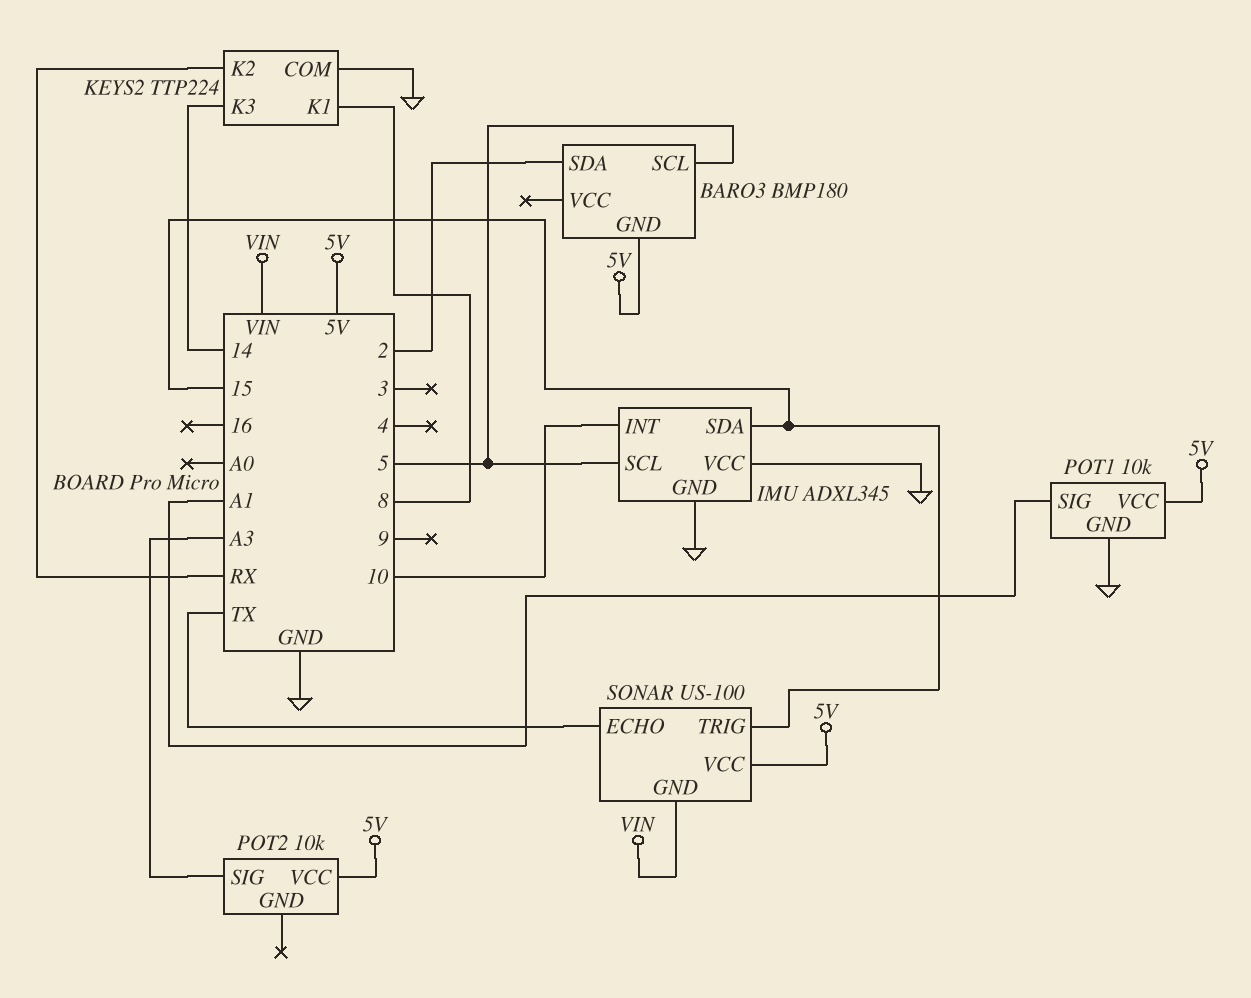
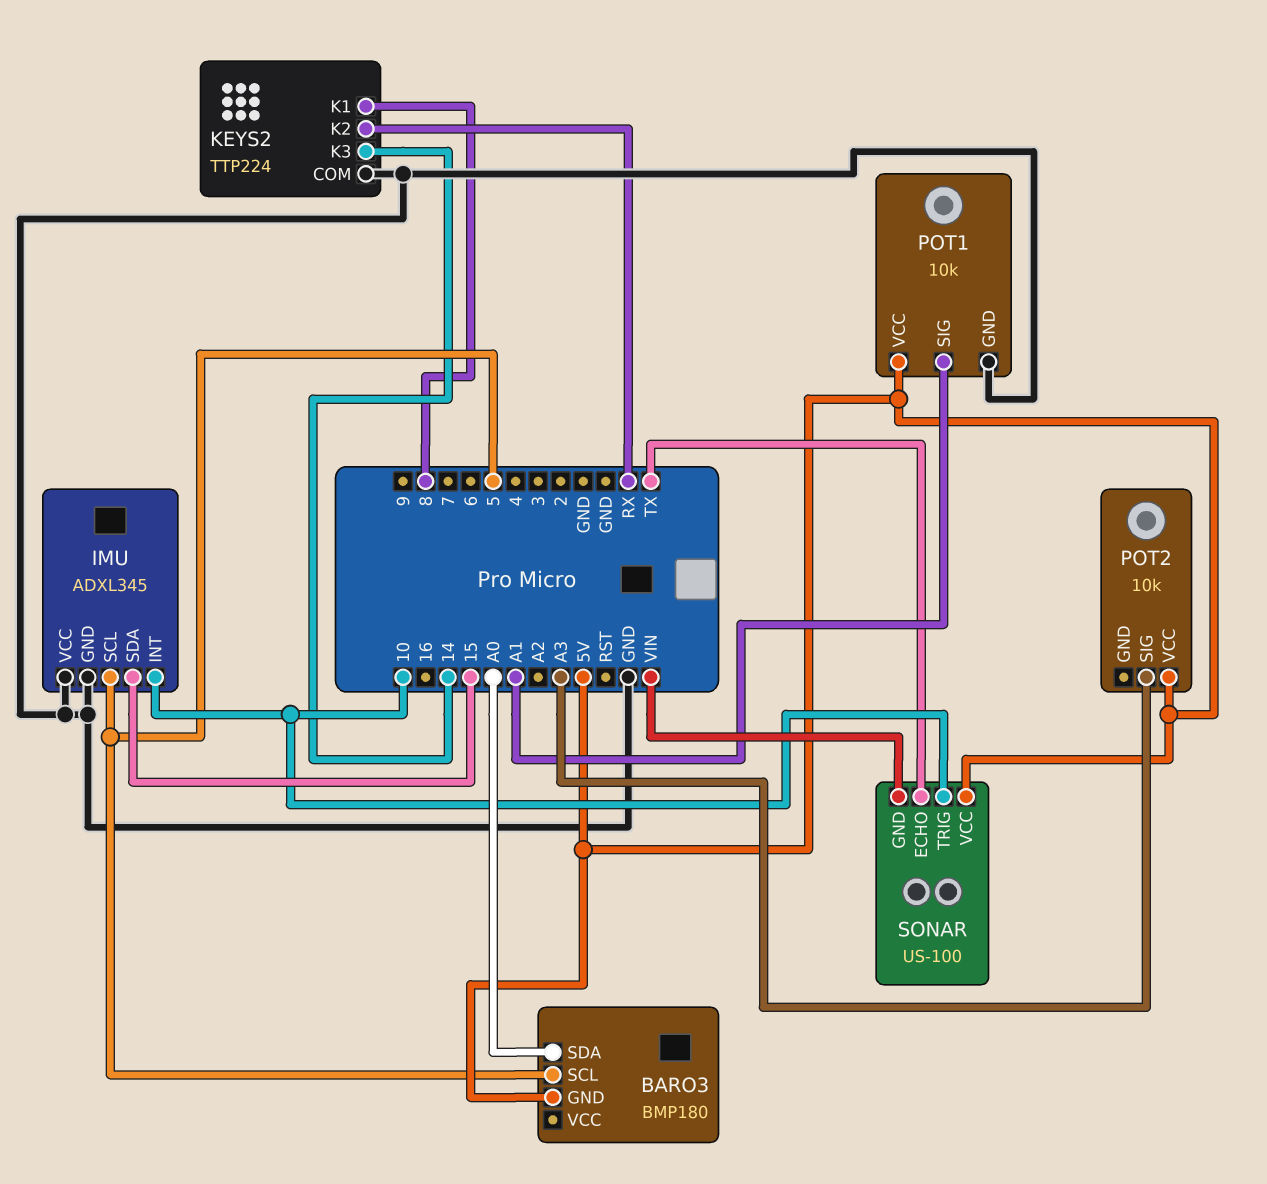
BARO3 pin SDA: 2 -> A0
SONAR pin TRIG: 15 -> 10

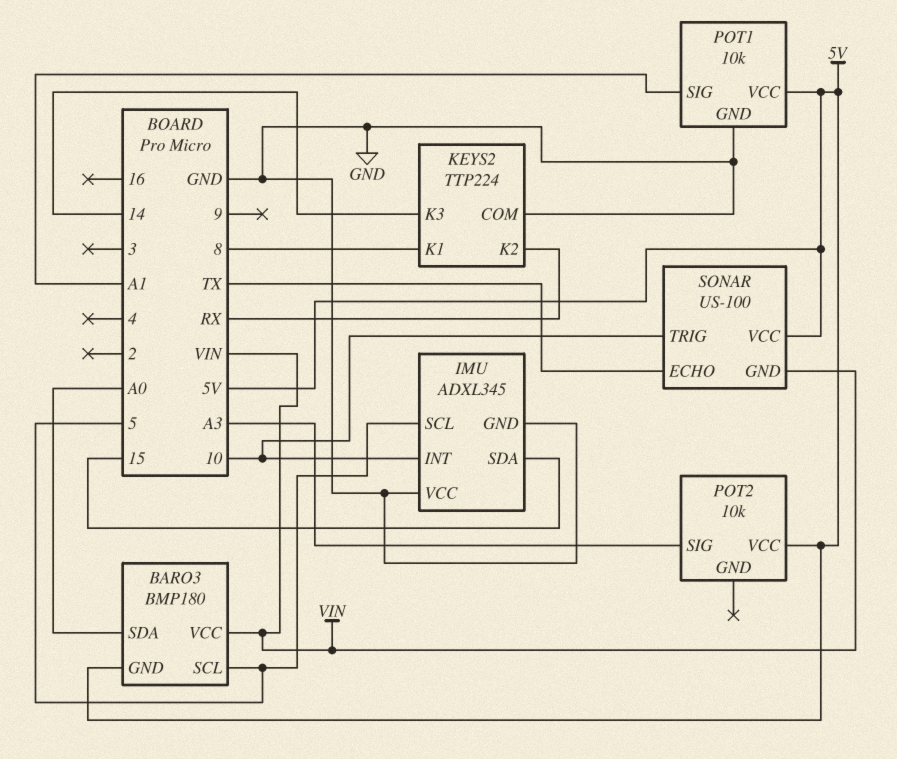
BARO3 pin VCC: none -> VIN

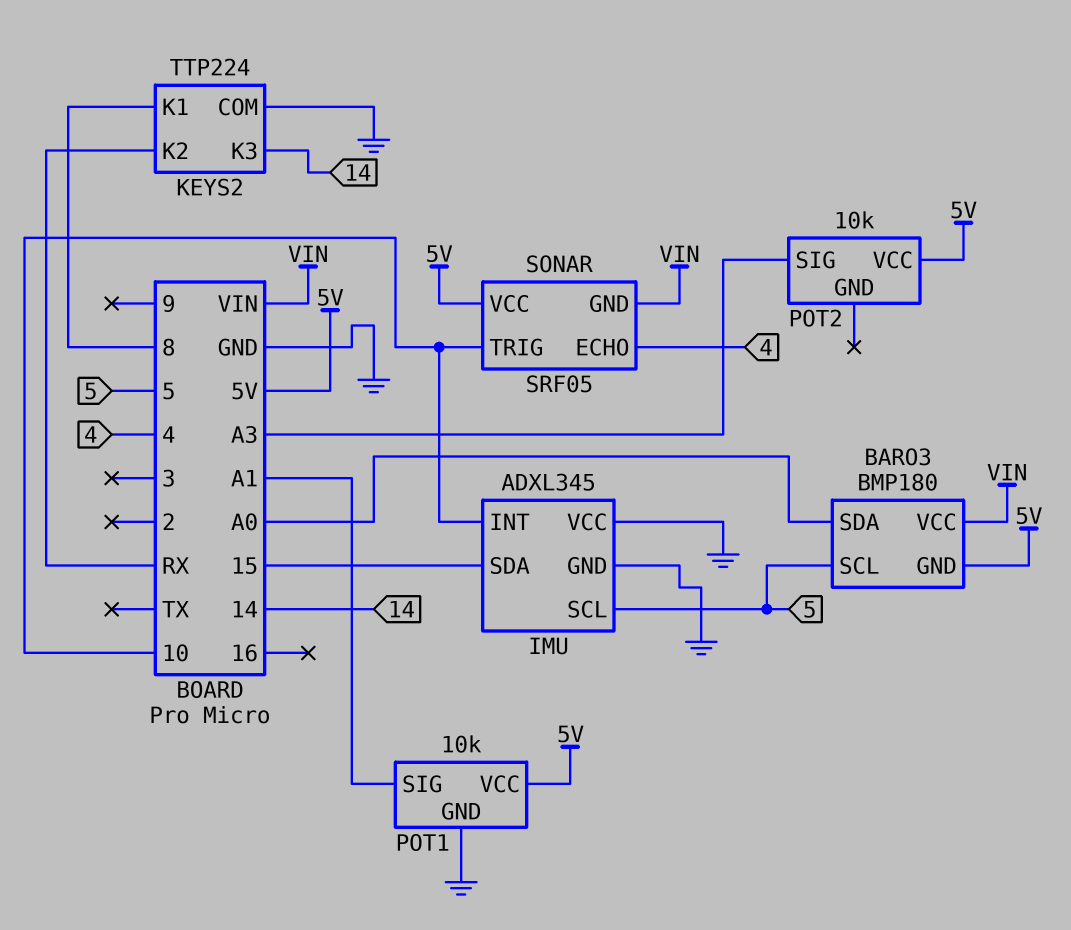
SONAR: US-100 -> SRF05
SONAR pin ECHO: TX -> 4

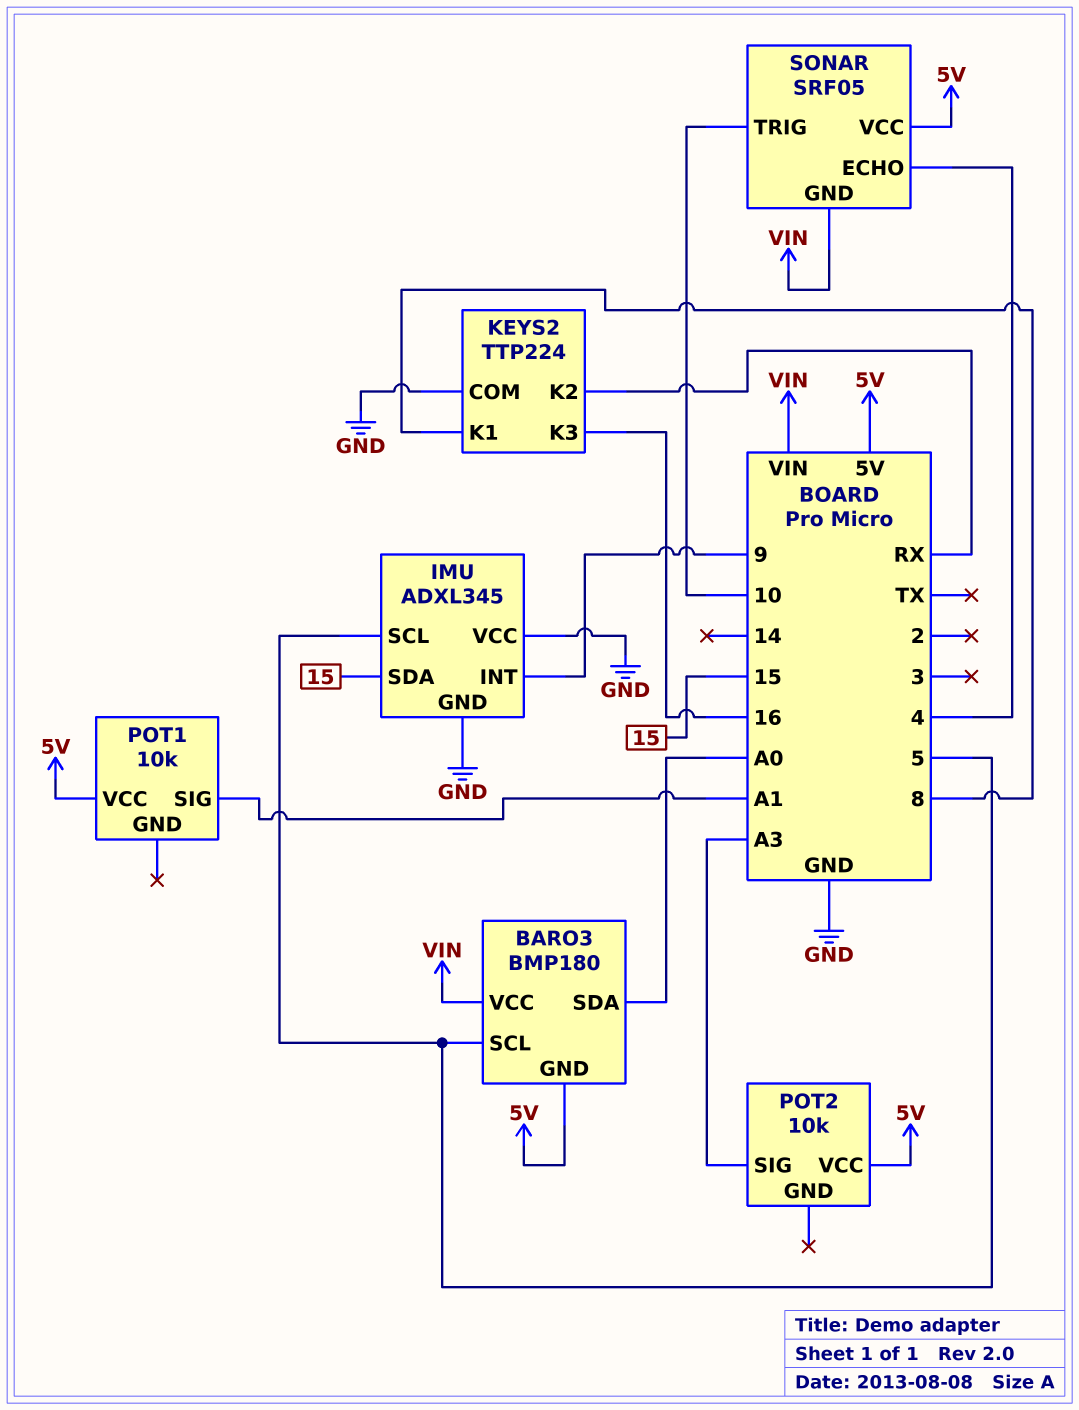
IMU pin INT: 10 -> 9
KEYS2 pin K3: 14 -> 16
POT1 pin GND: GND -> none

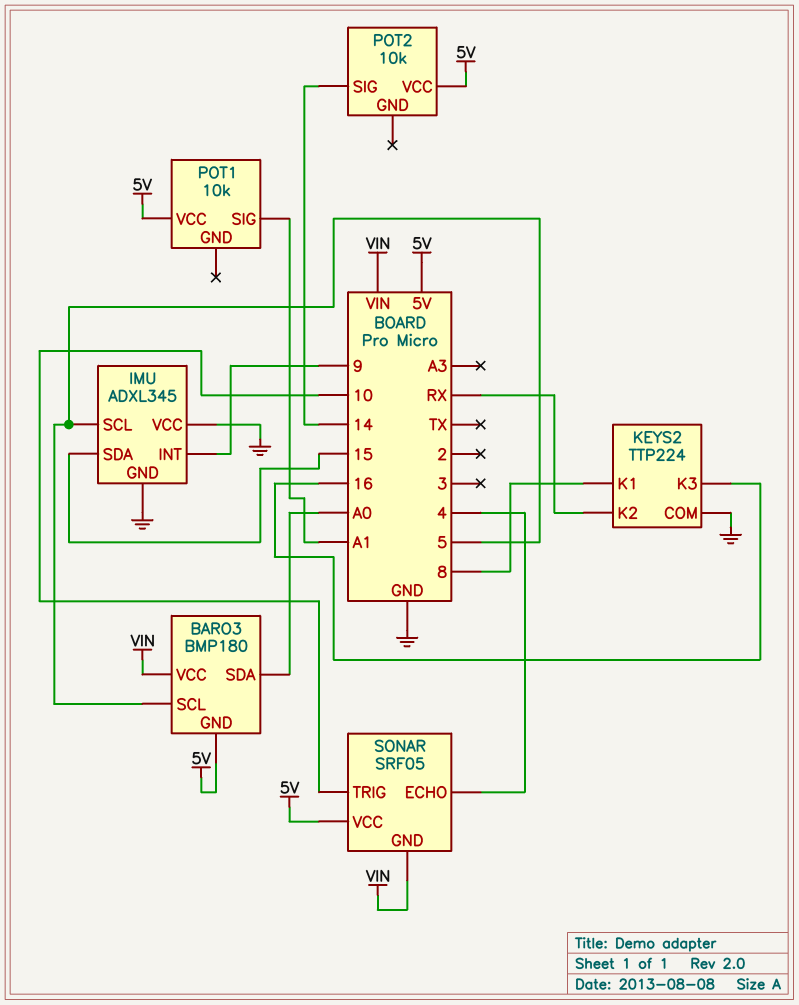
POT2 pin SIG: A3 -> 14

